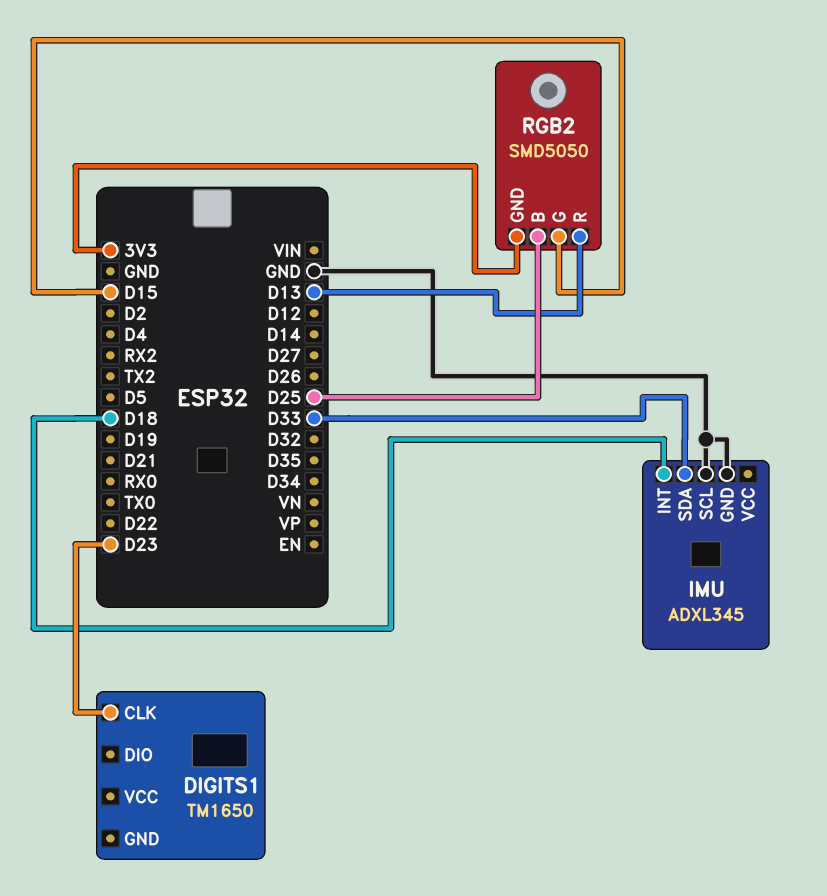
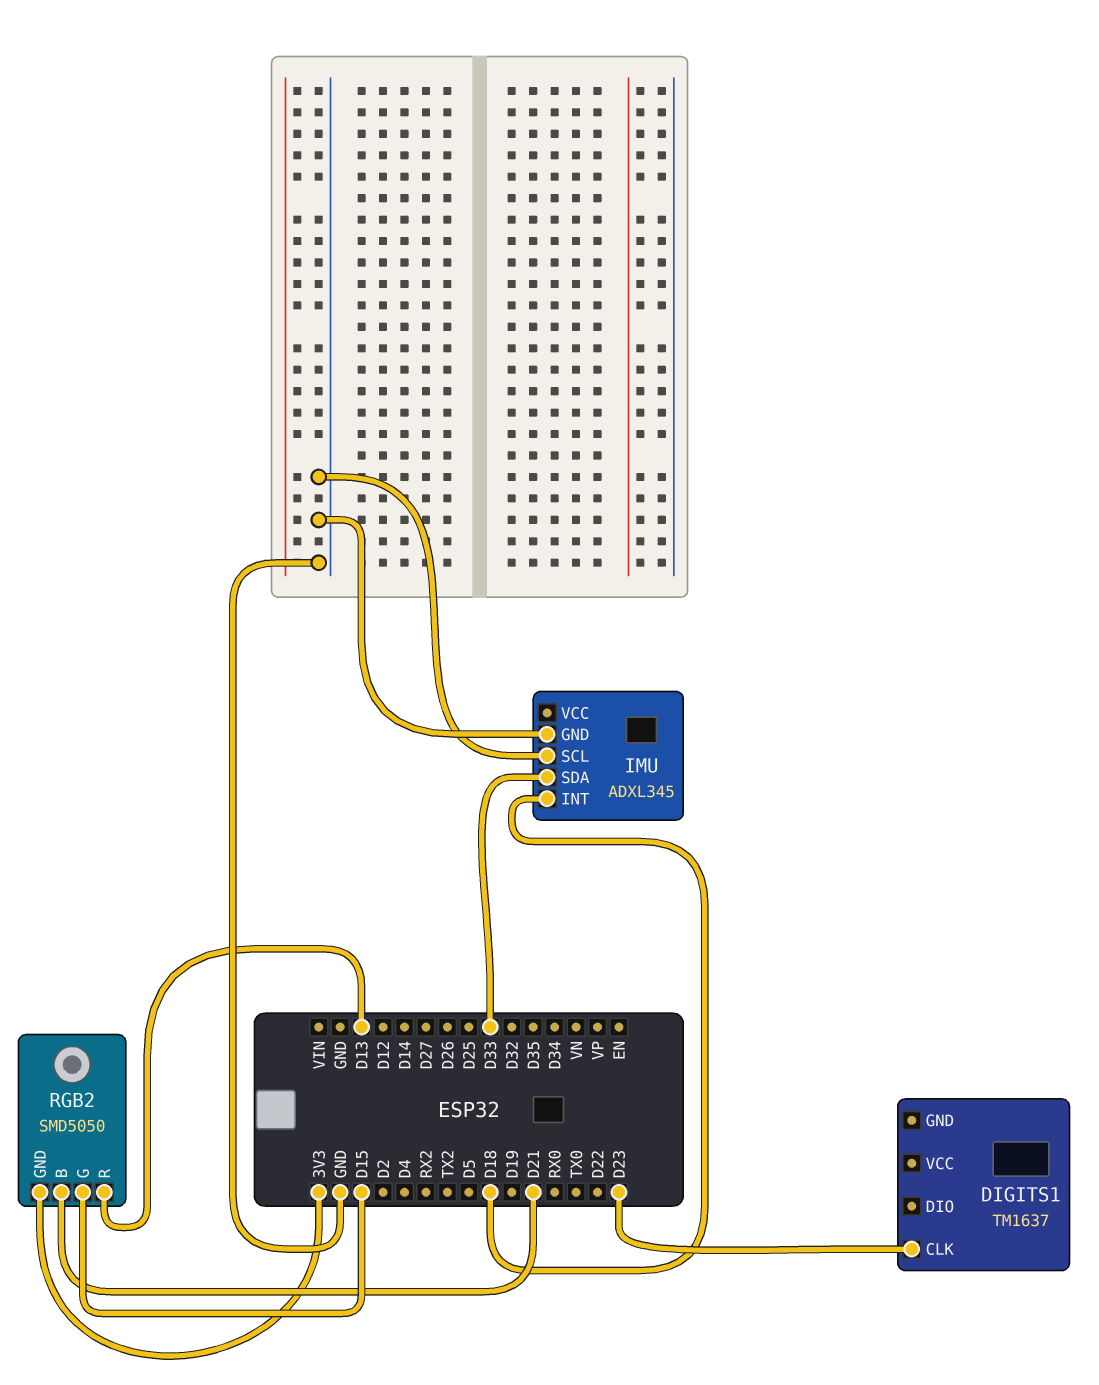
DIGITS1: TM1650 -> TM1637
RGB2 pin B: D25 -> D21

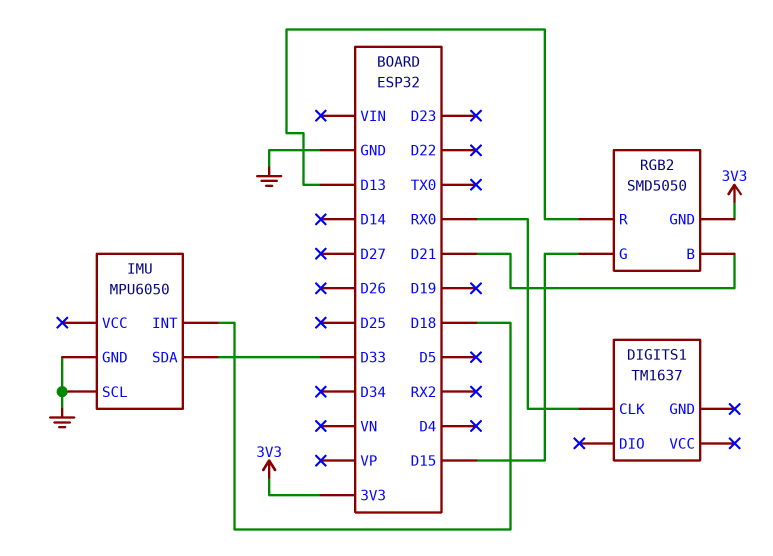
DIGITS1 pin CLK: D23 -> RX0
IMU: ADXL345 -> MPU6050

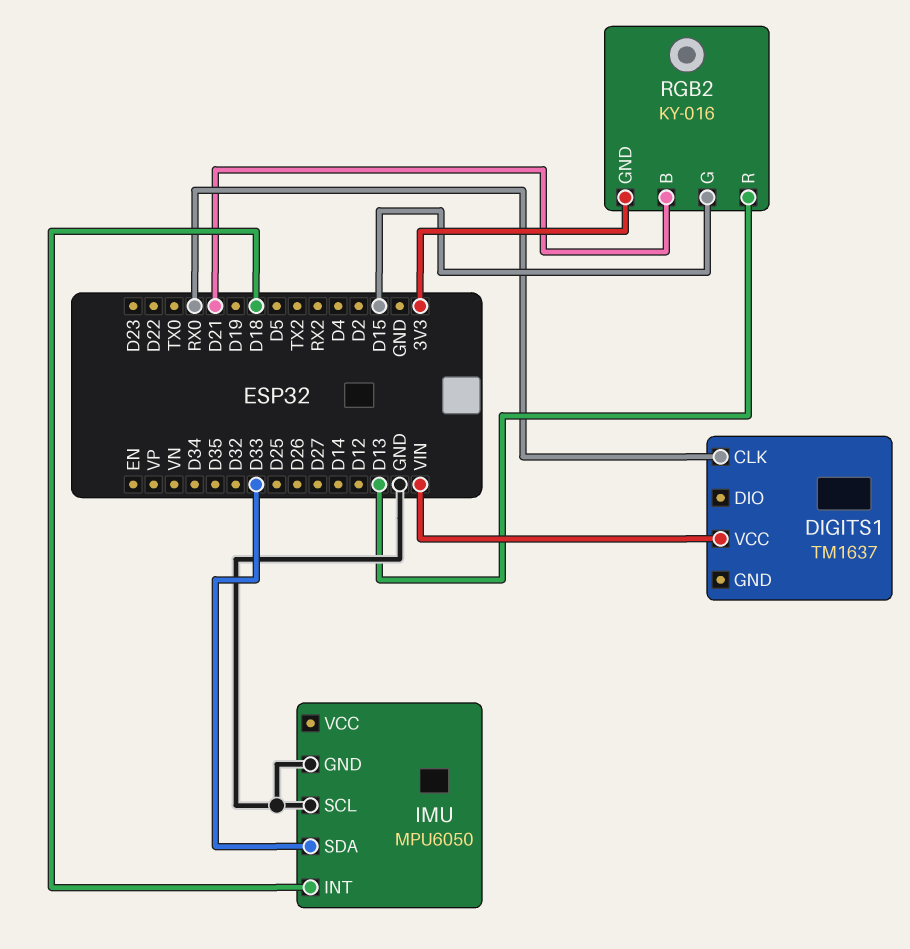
DIGITS1 pin VCC: none -> VIN
RGB2: SMD5050 -> KY-016

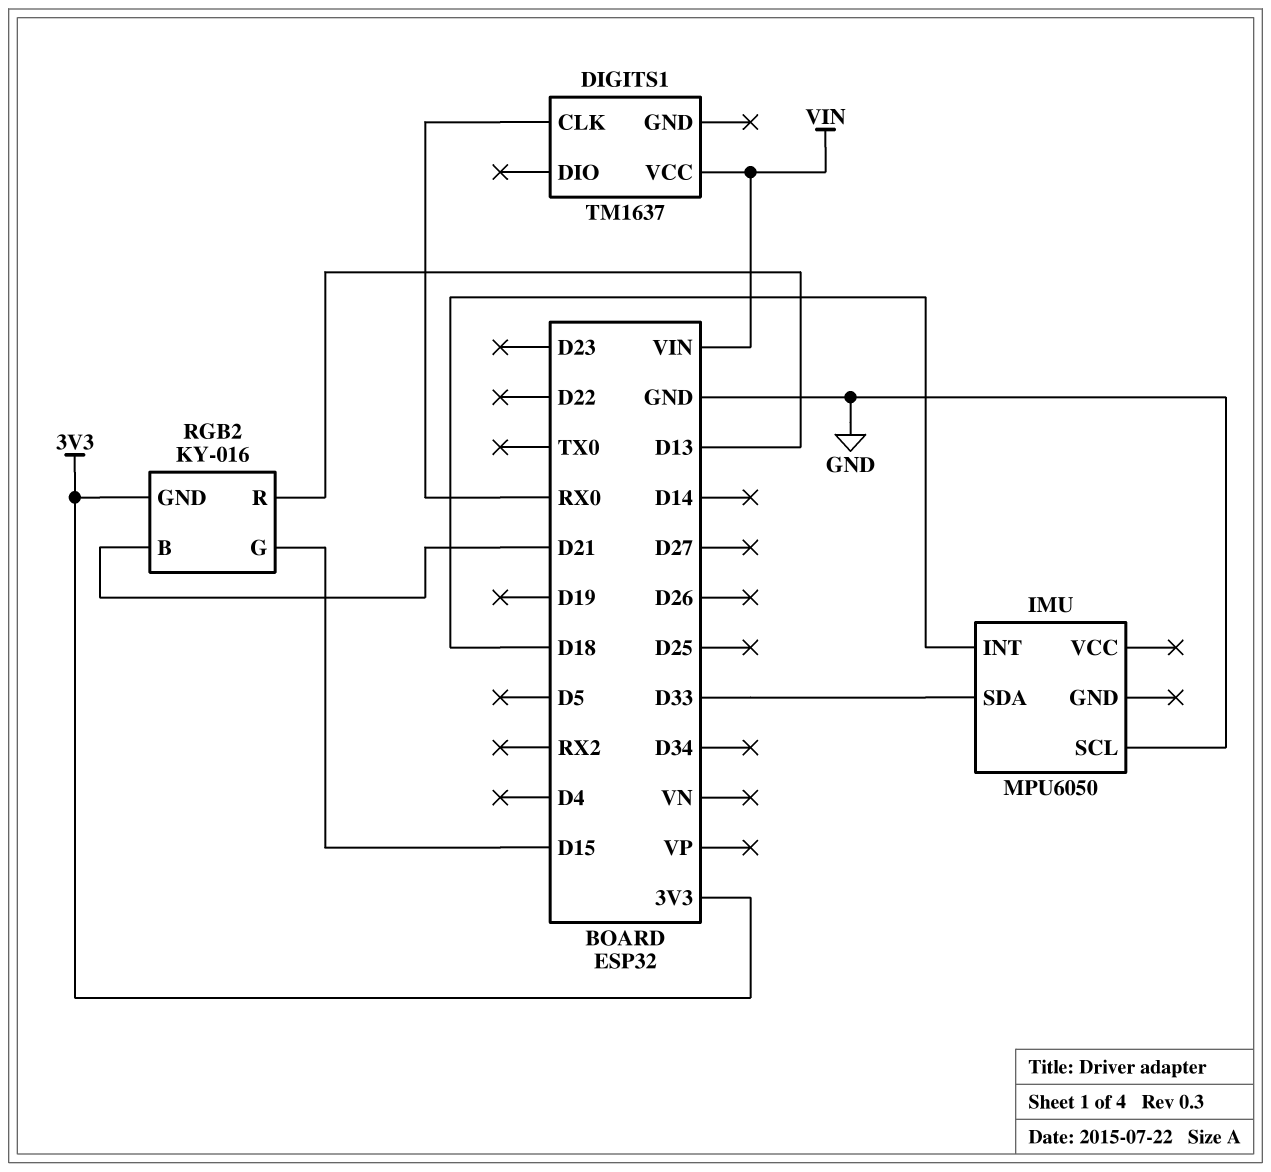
IMU pin GND: GND -> none

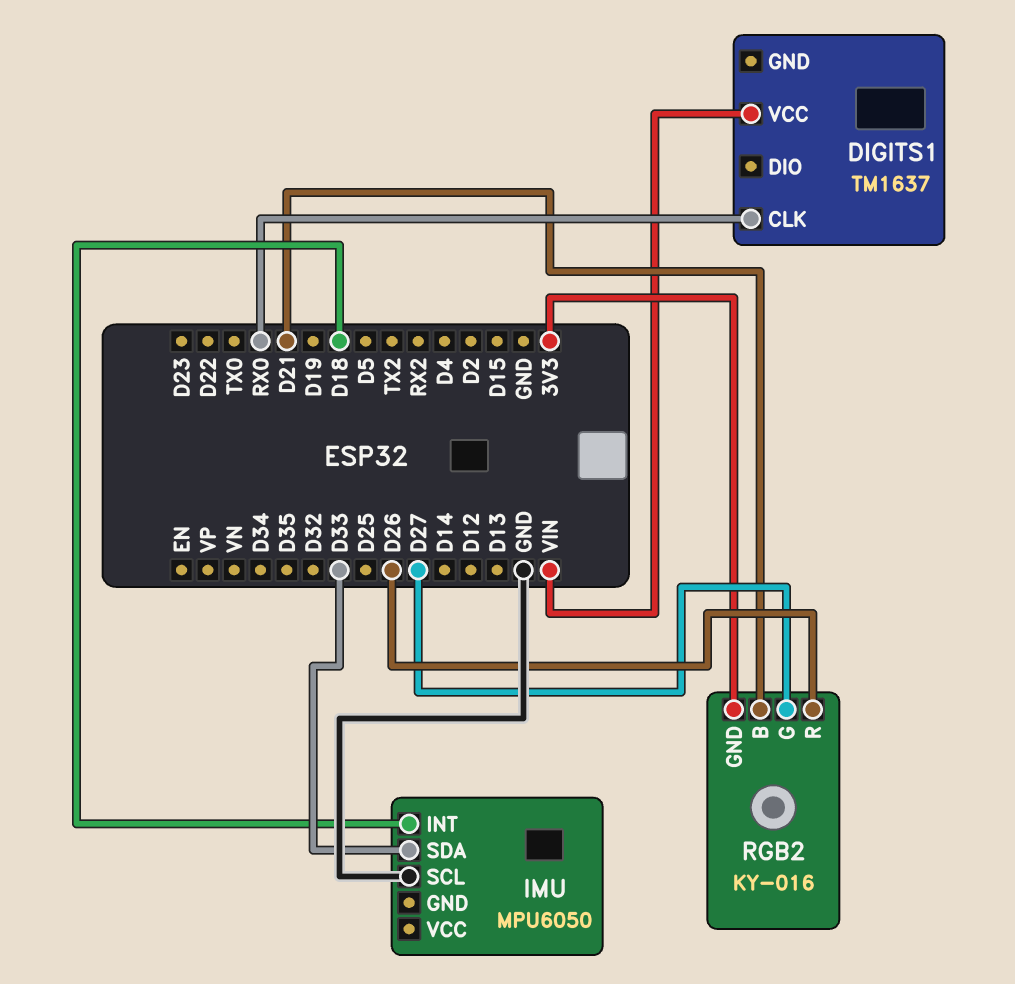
RGB2 pin G: D15 -> D27
RGB2 pin R: D13 -> D26

